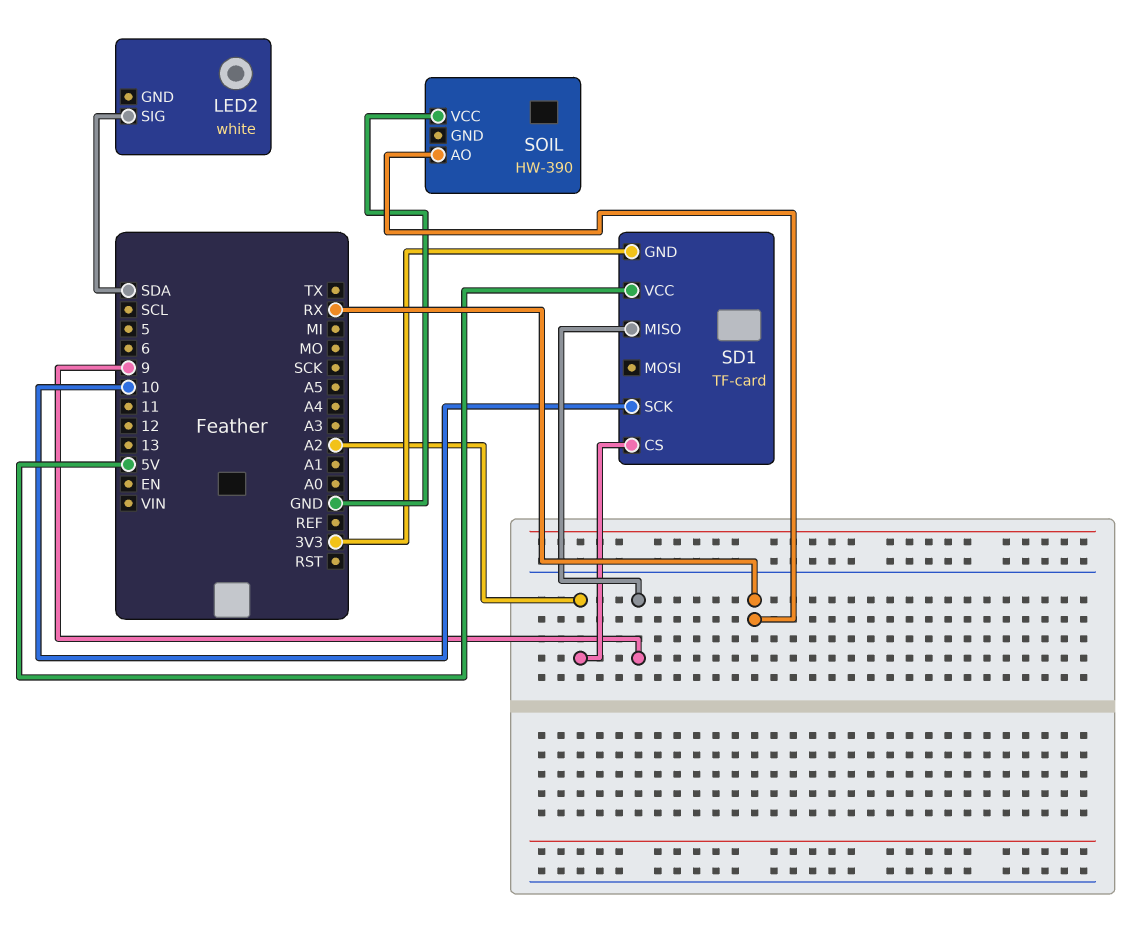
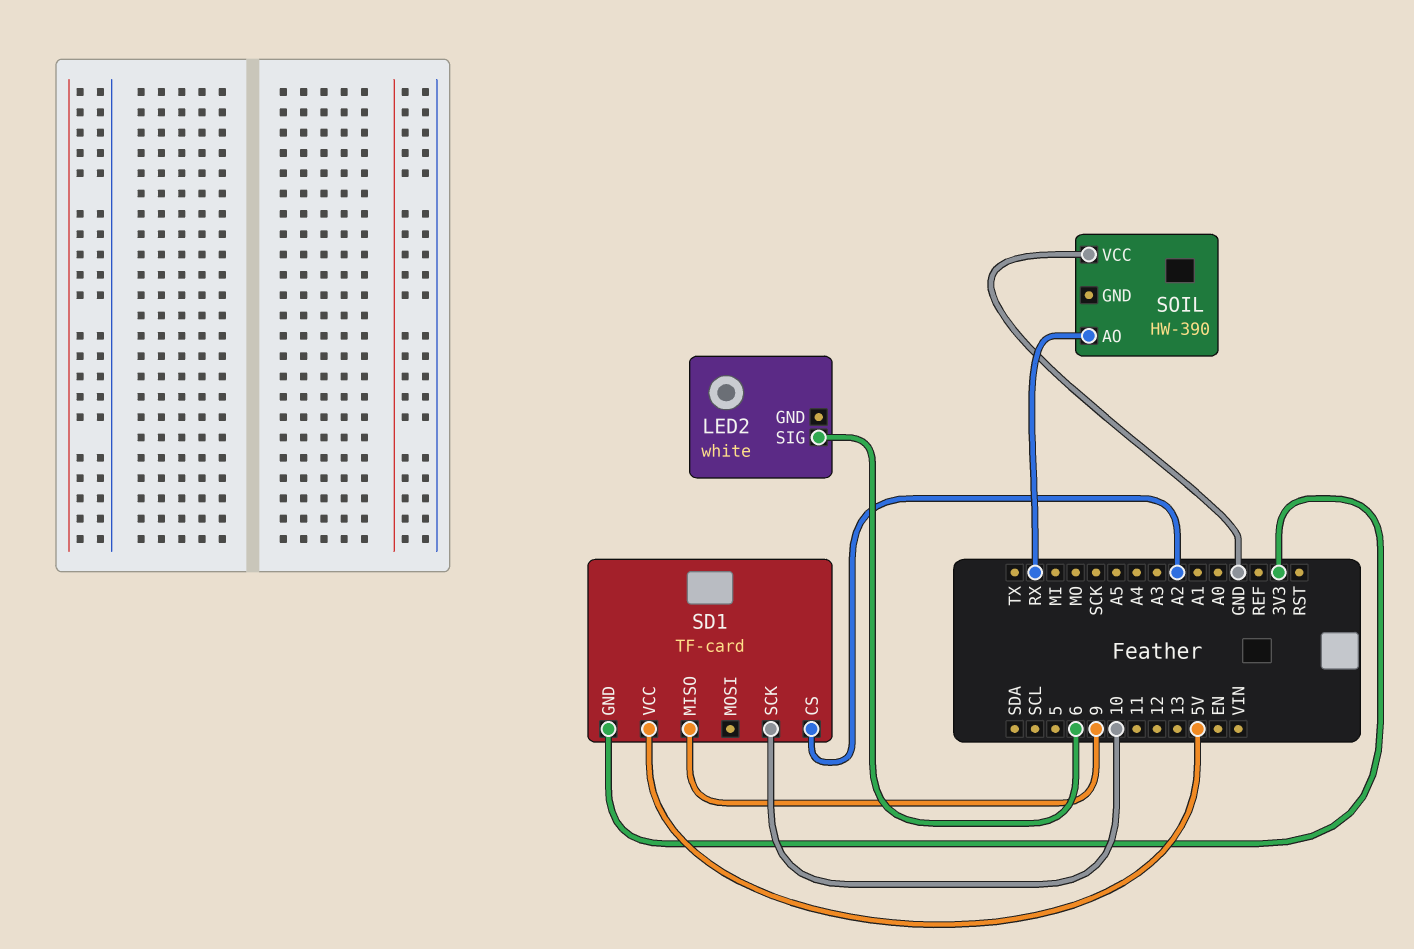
LED2 pin SIG: SDA -> 6

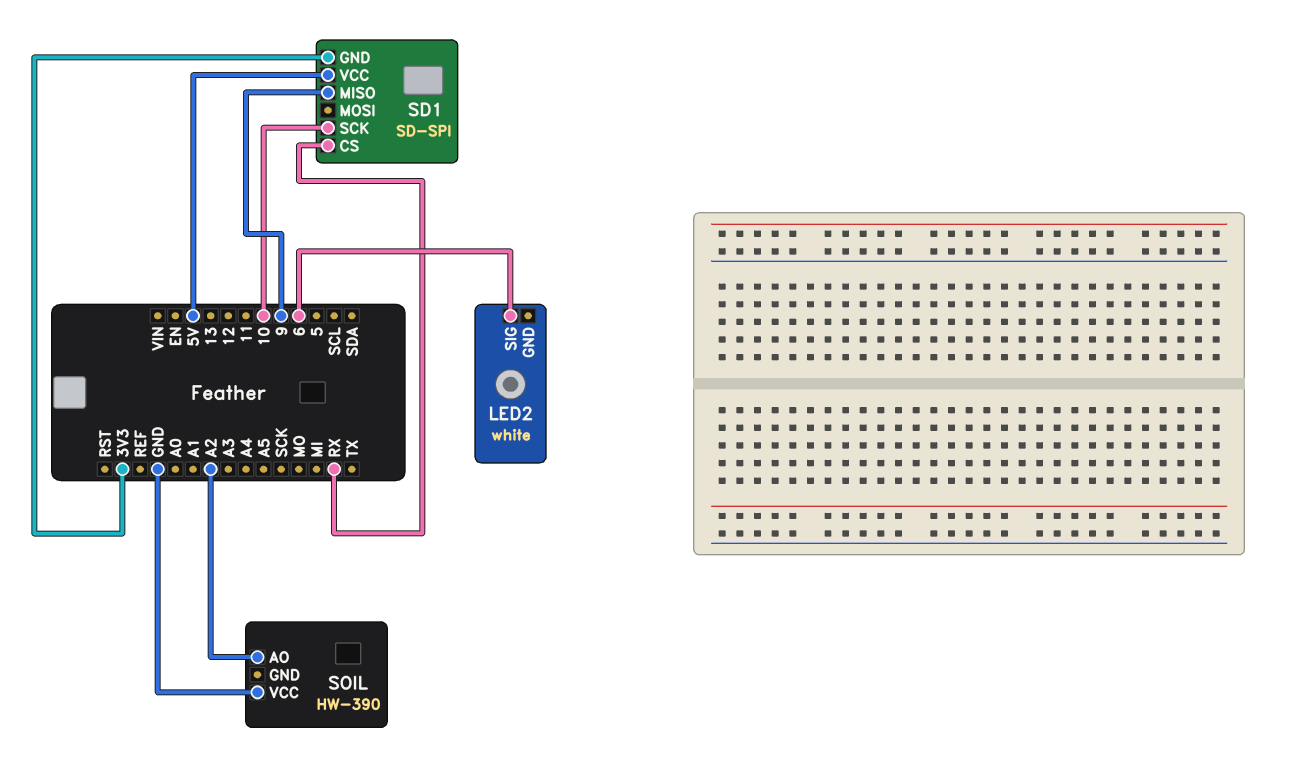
SD1: TF-card -> SD-SPI
SD1 pin CS: A2 -> RX
SOIL pin AO: RX -> A2

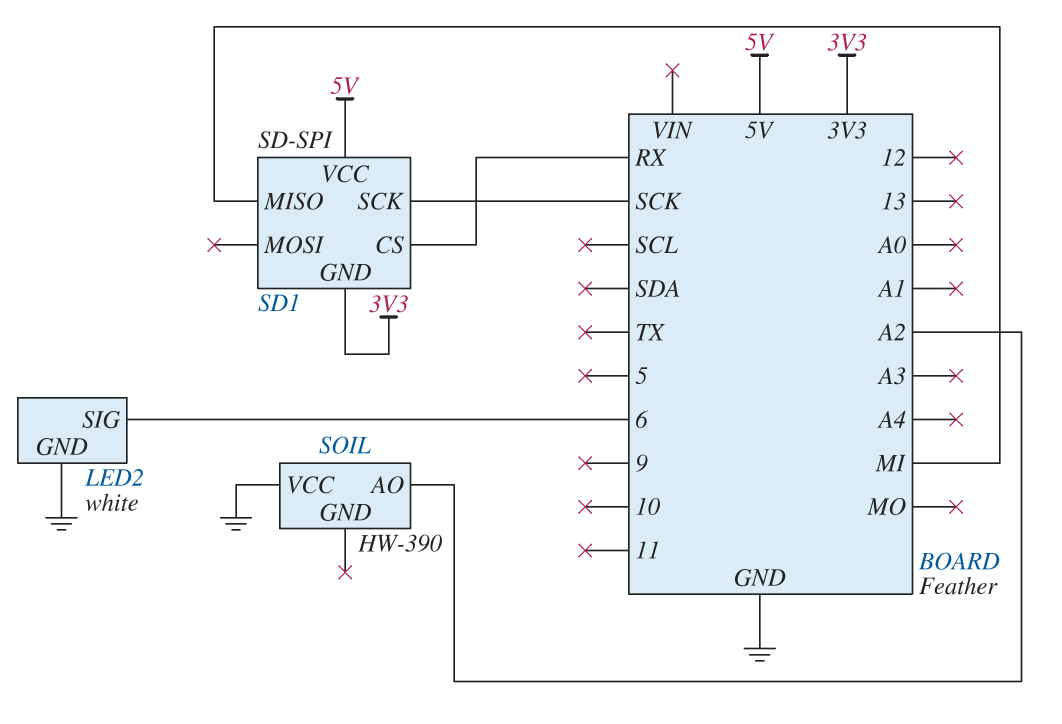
LED2 pin GND: none -> GND
SD1 pin MISO: 9 -> MI
SD1 pin SCK: 10 -> SCK

